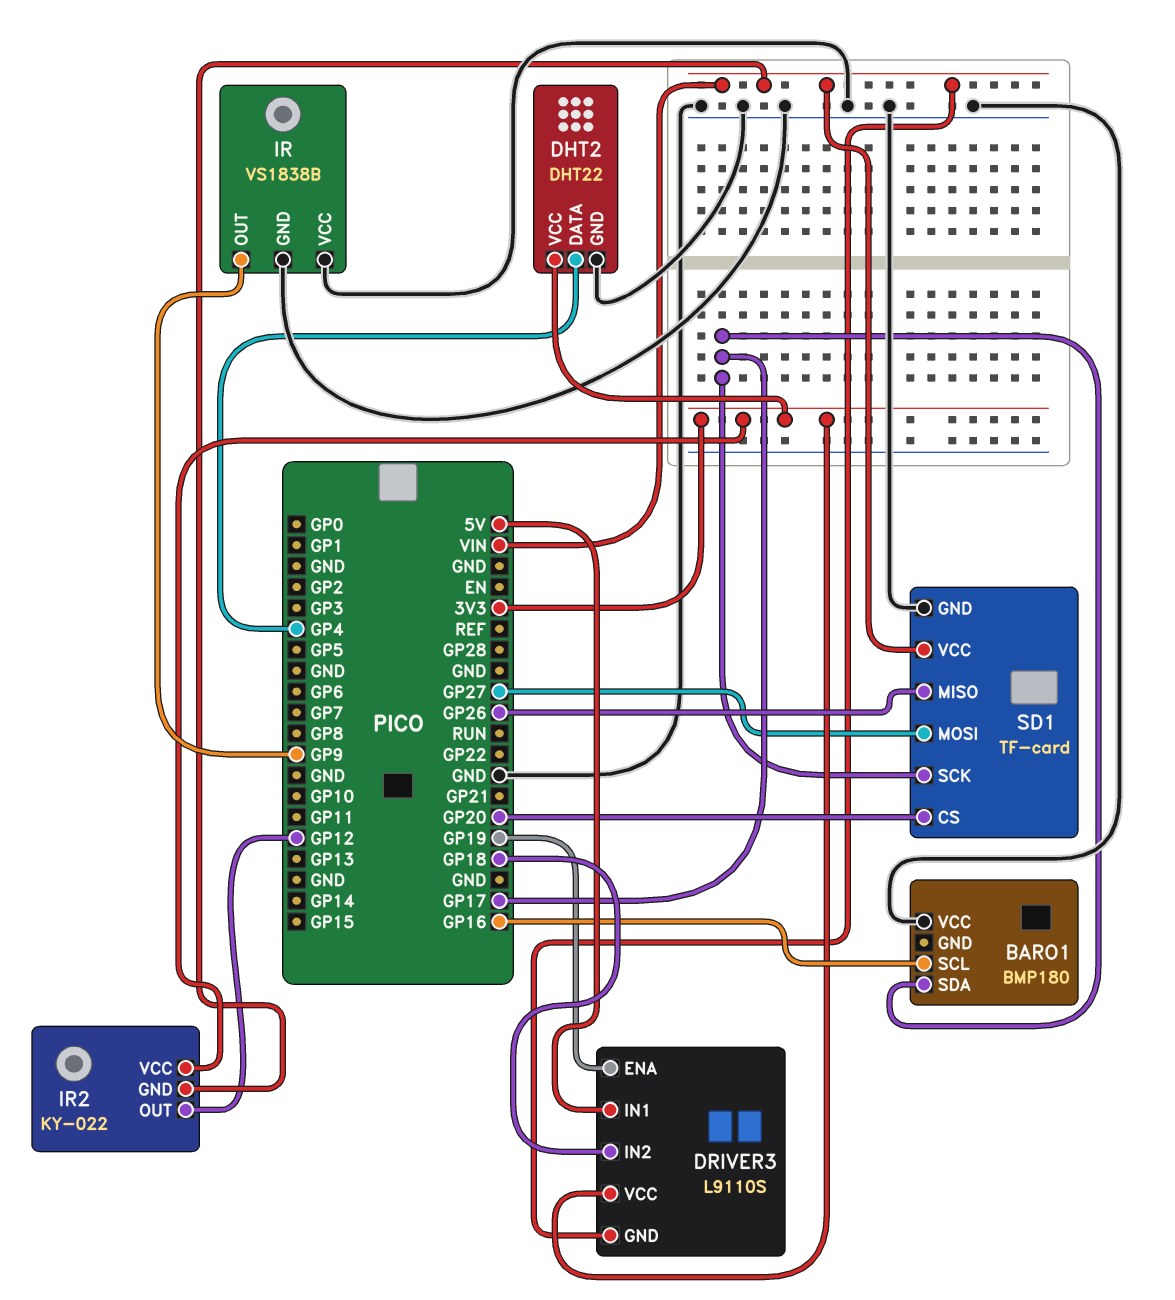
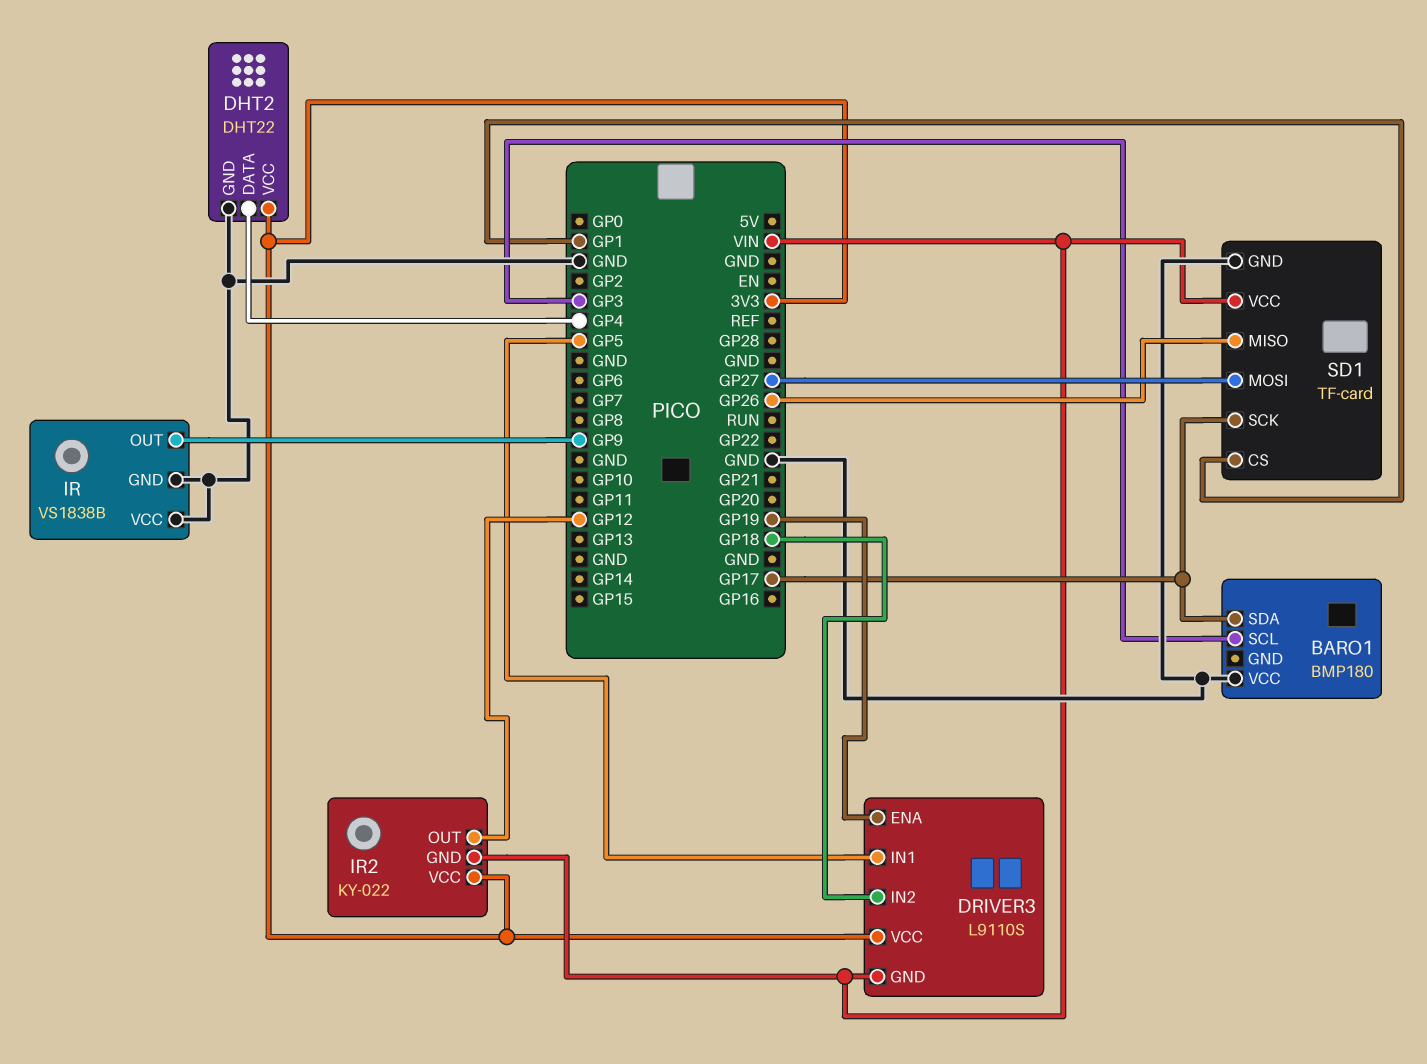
BARO1 pin SCL: GP16 -> GP3
DRIVER3 pin IN1: 5V -> GP5
SD1 pin CS: GP20 -> GP1

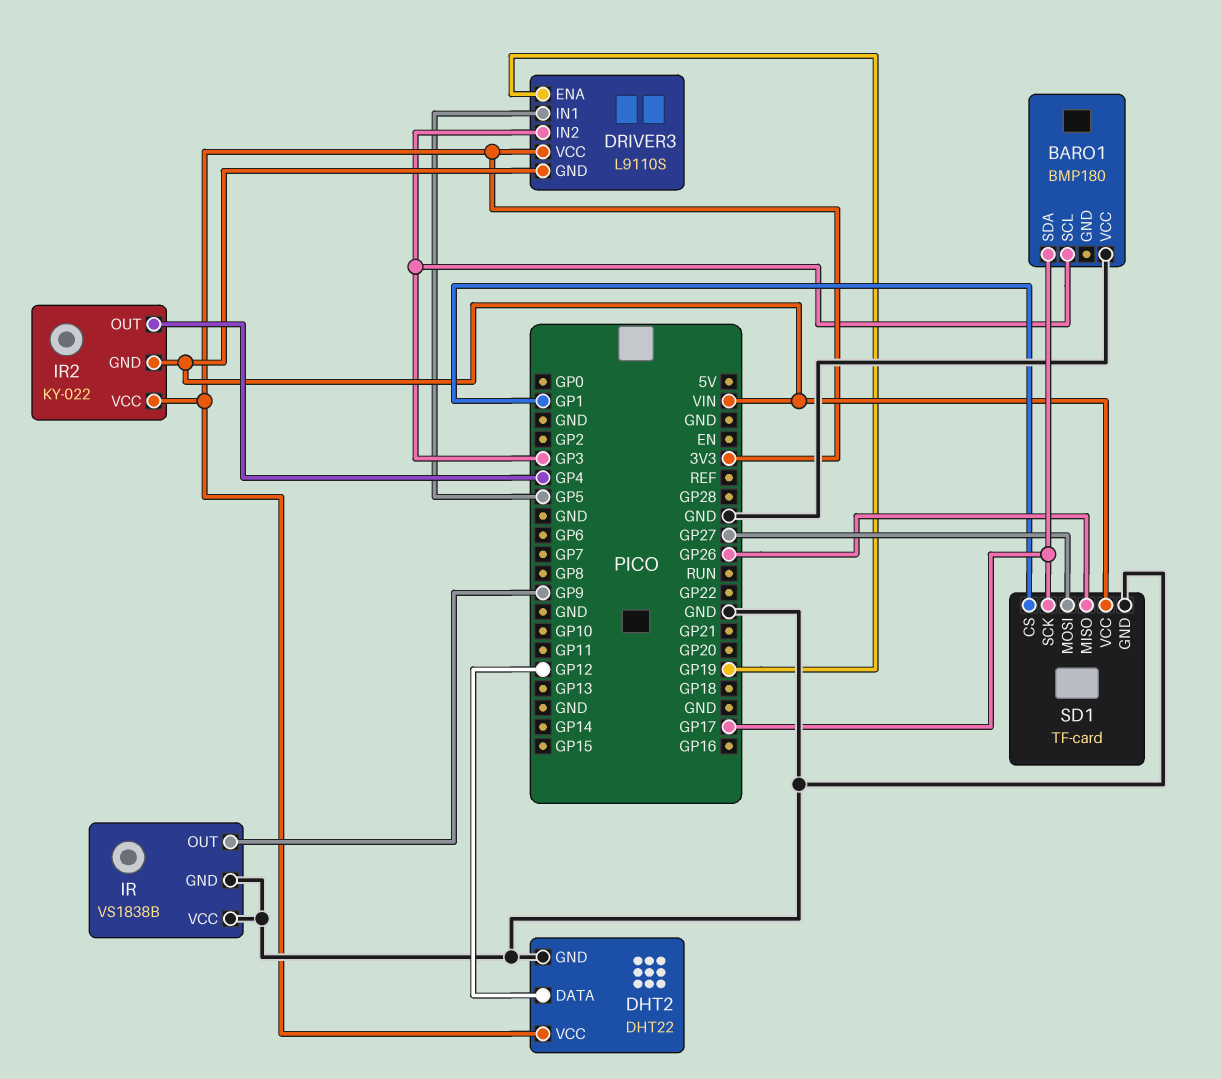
DHT2 pin DATA: GP4 -> GP12
DRIVER3 pin IN2: GP18 -> GP3
IR2 pin OUT: GP12 -> GP4

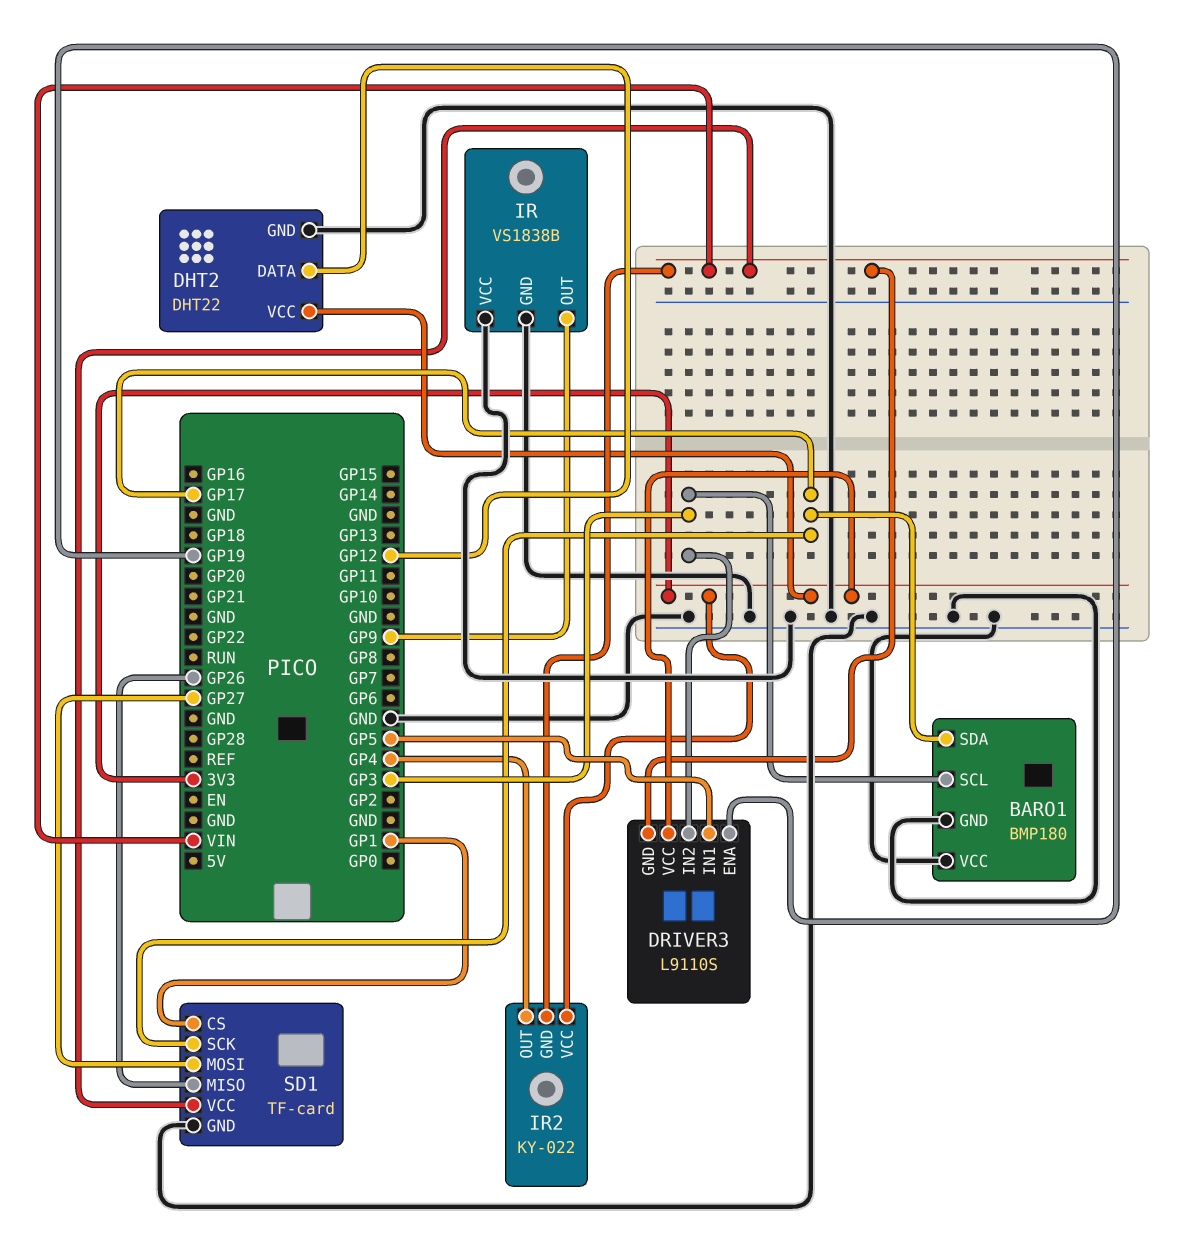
BARO1 pin GND: none -> GND

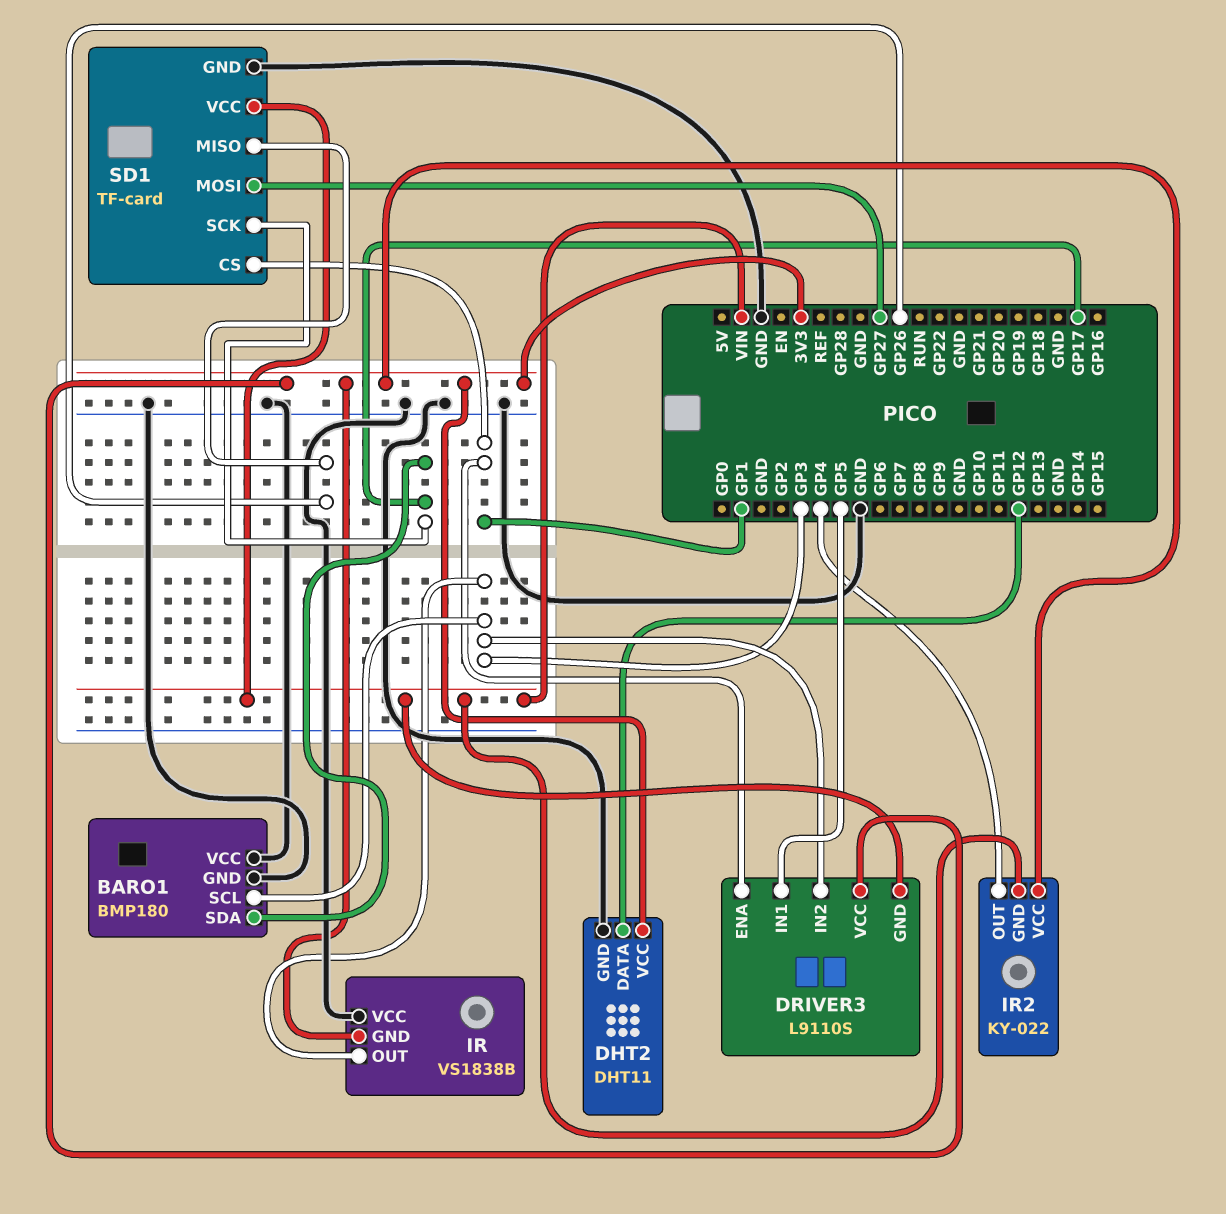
DHT2: DHT22 -> DHT11
DRIVER3 pin ENA: GP19 -> GP1
IR pin GND: GND -> 3V3
IR pin OUT: GP9 -> GP3

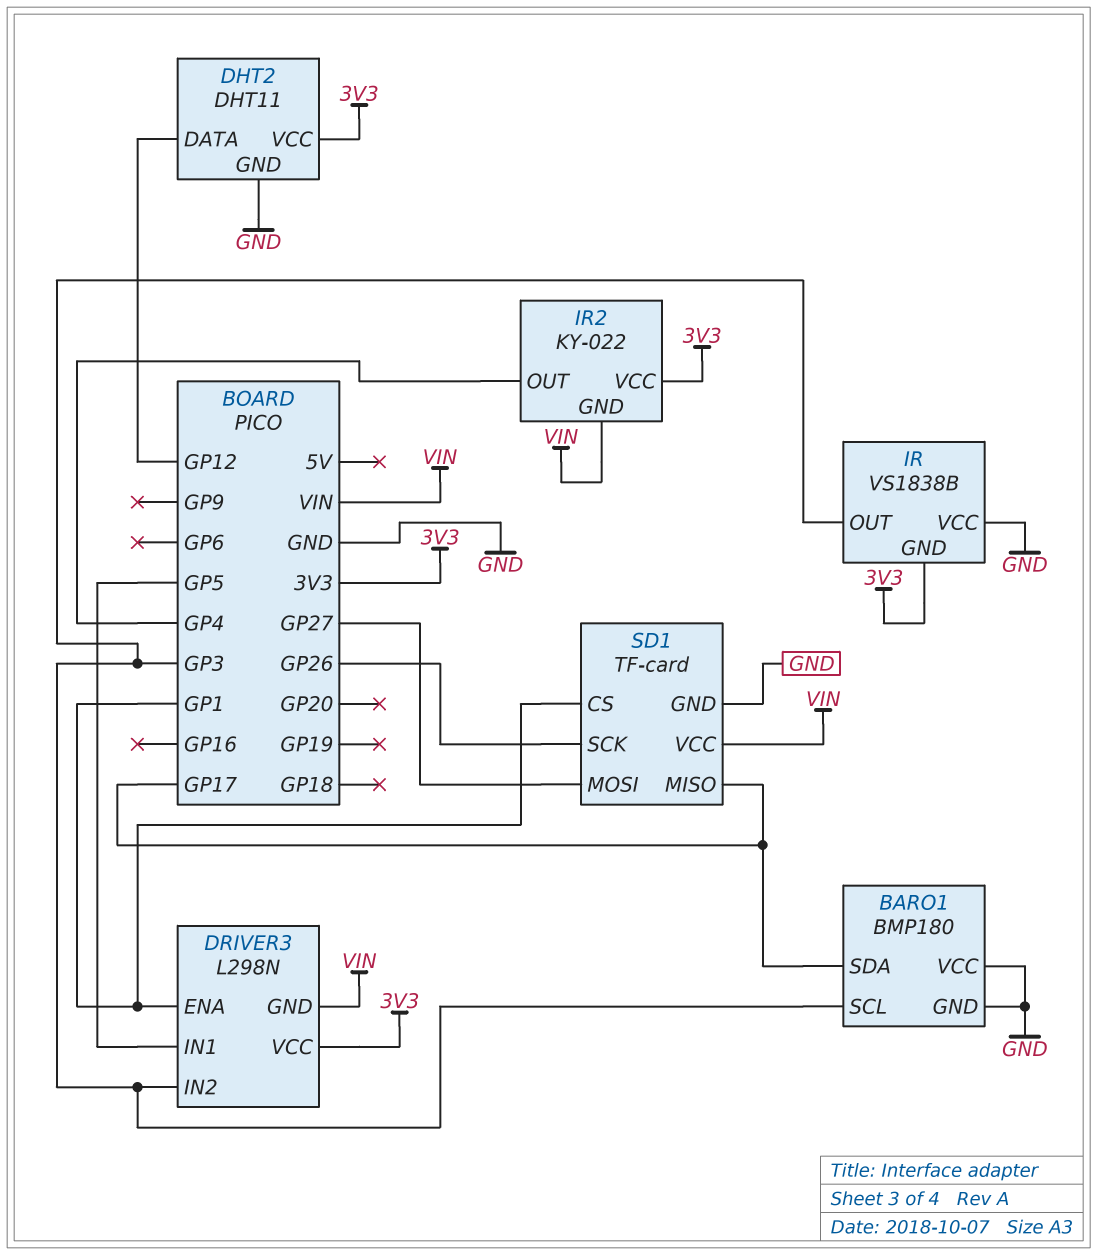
DRIVER3: L9110S -> L298N
SD1 pin MISO: GP26 -> GP17
SD1 pin SCK: GP17 -> GP26

